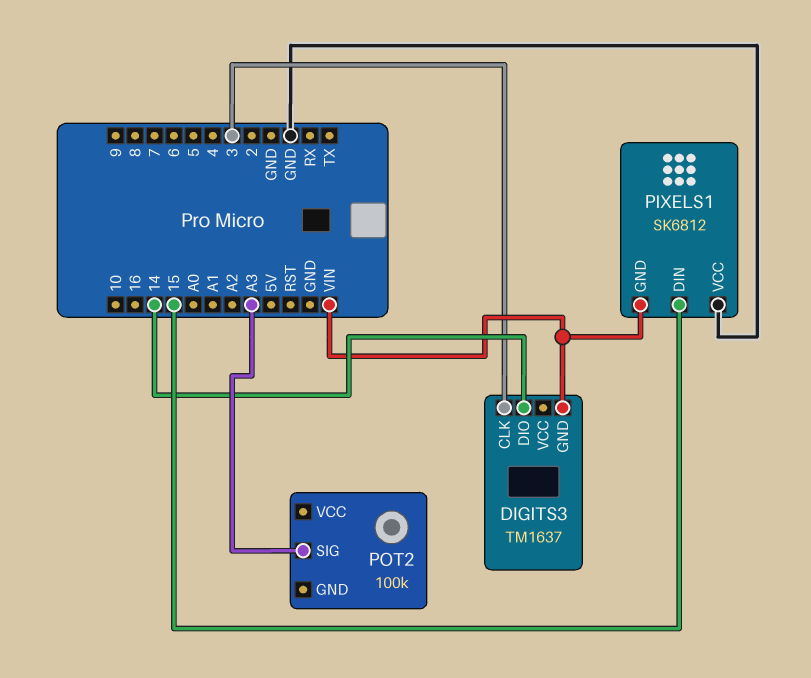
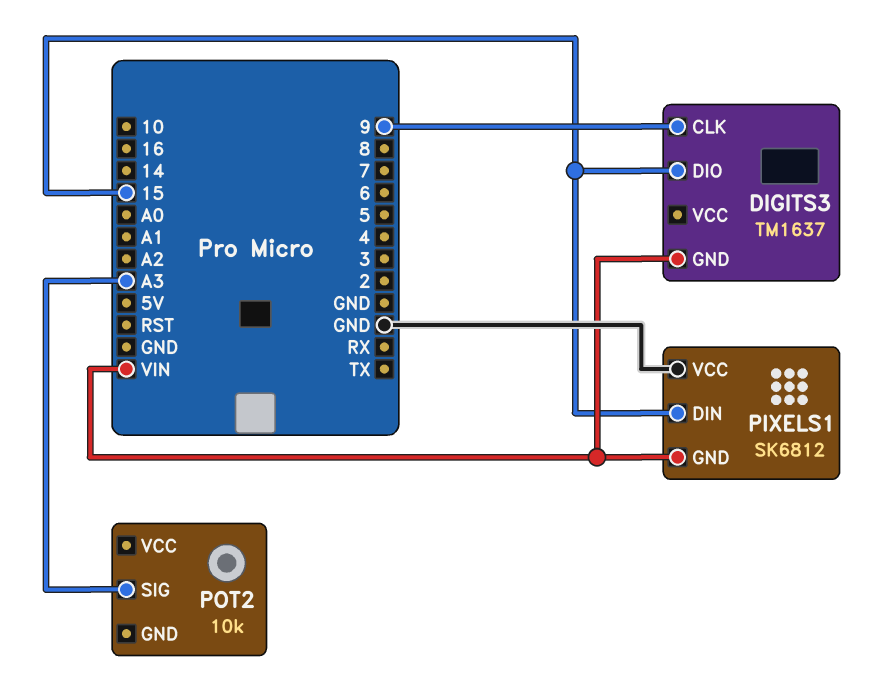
DIGITS3 pin CLK: 3 -> 9
DIGITS3 pin DIO: 14 -> 15
POT2: 100k -> 10k

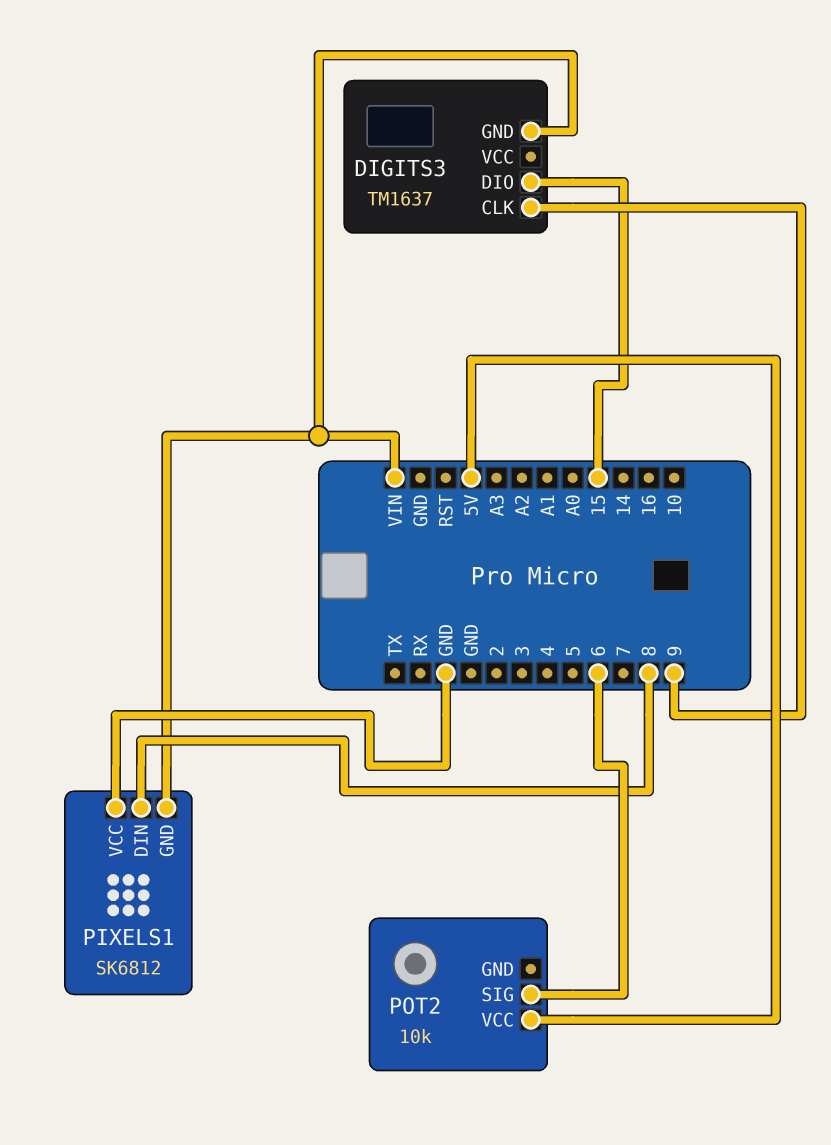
PIXELS1 pin DIN: 15 -> 8
POT2 pin SIG: A3 -> 6
POT2 pin VCC: none -> 5V

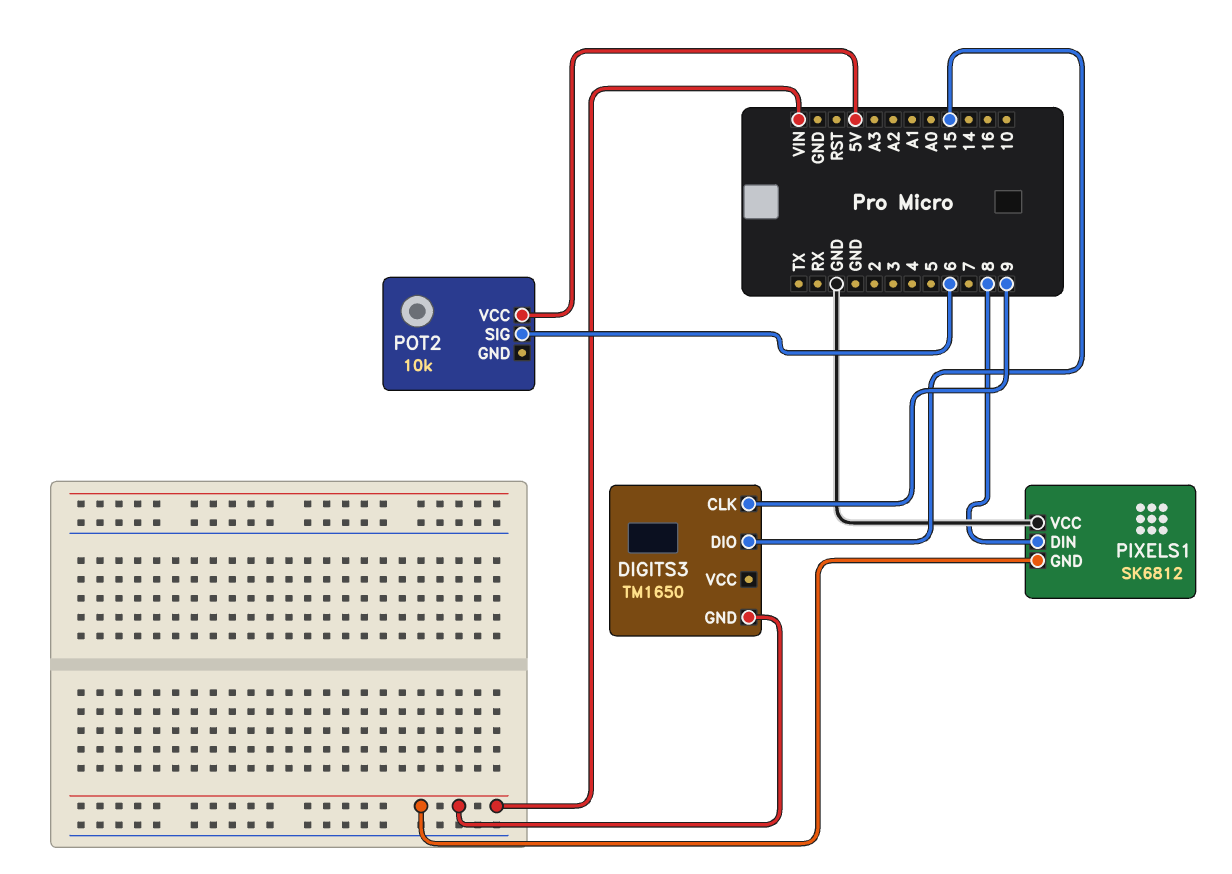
DIGITS3: TM1637 -> TM1650

